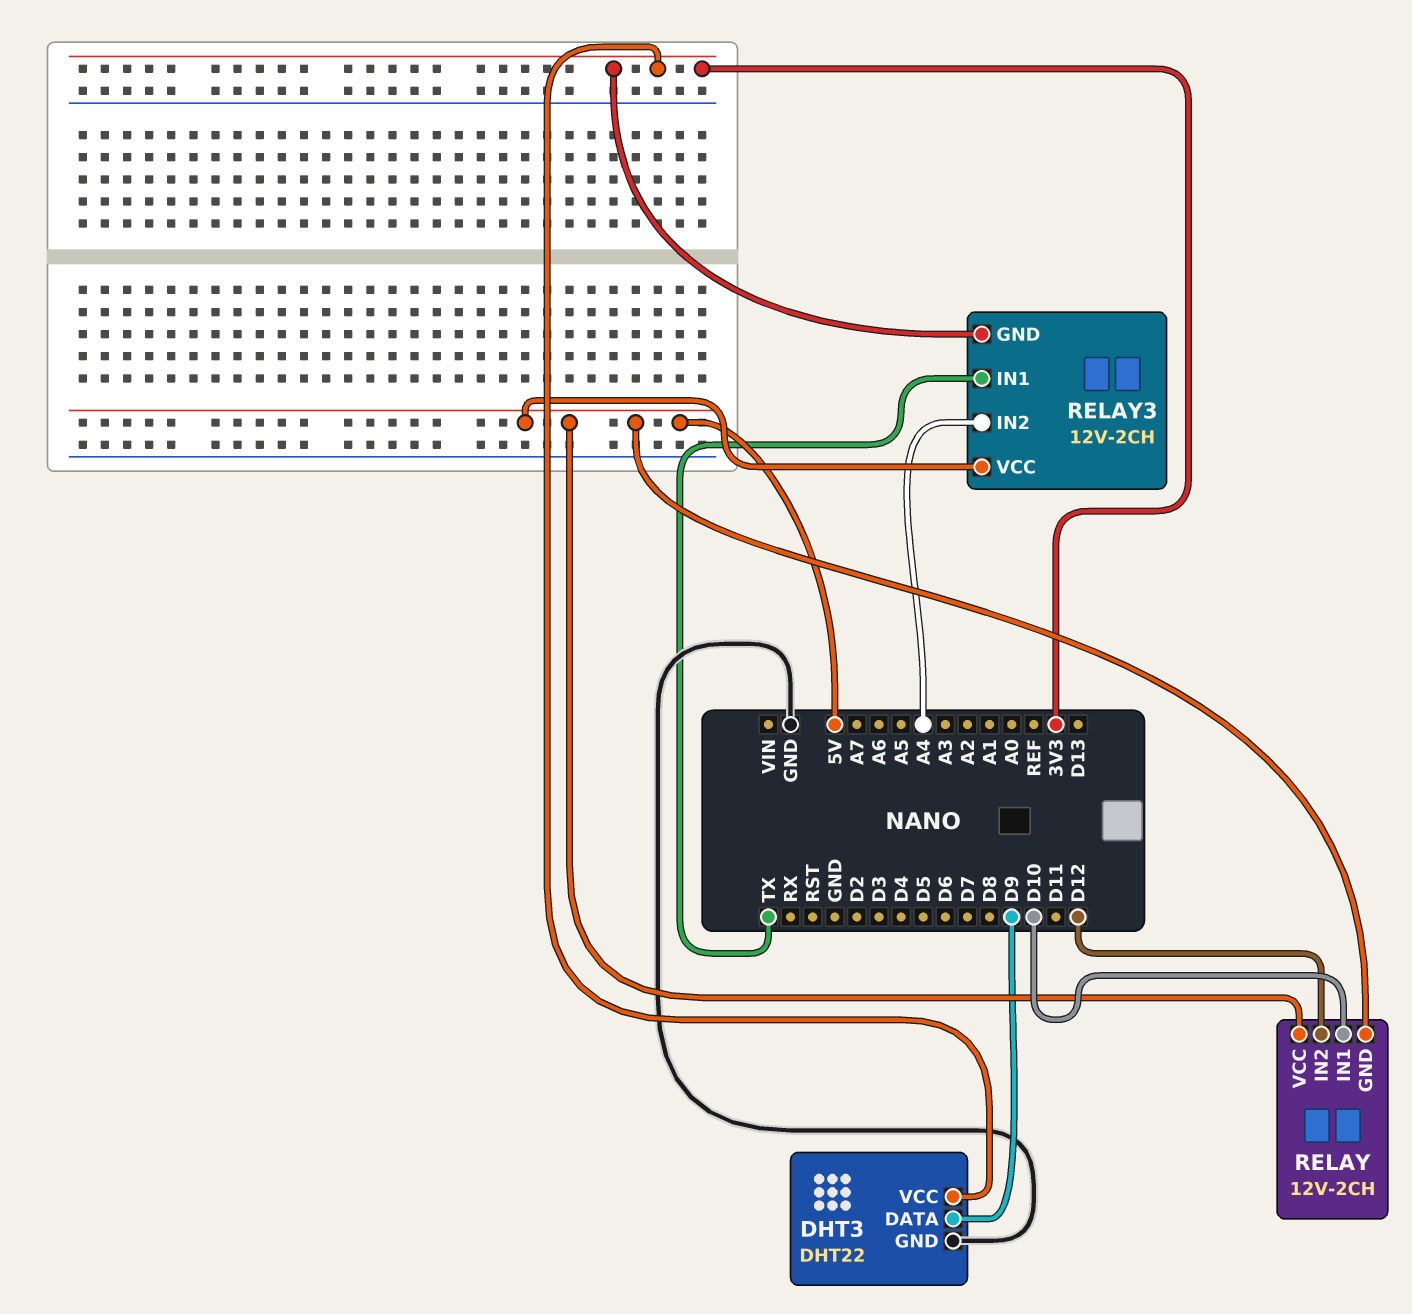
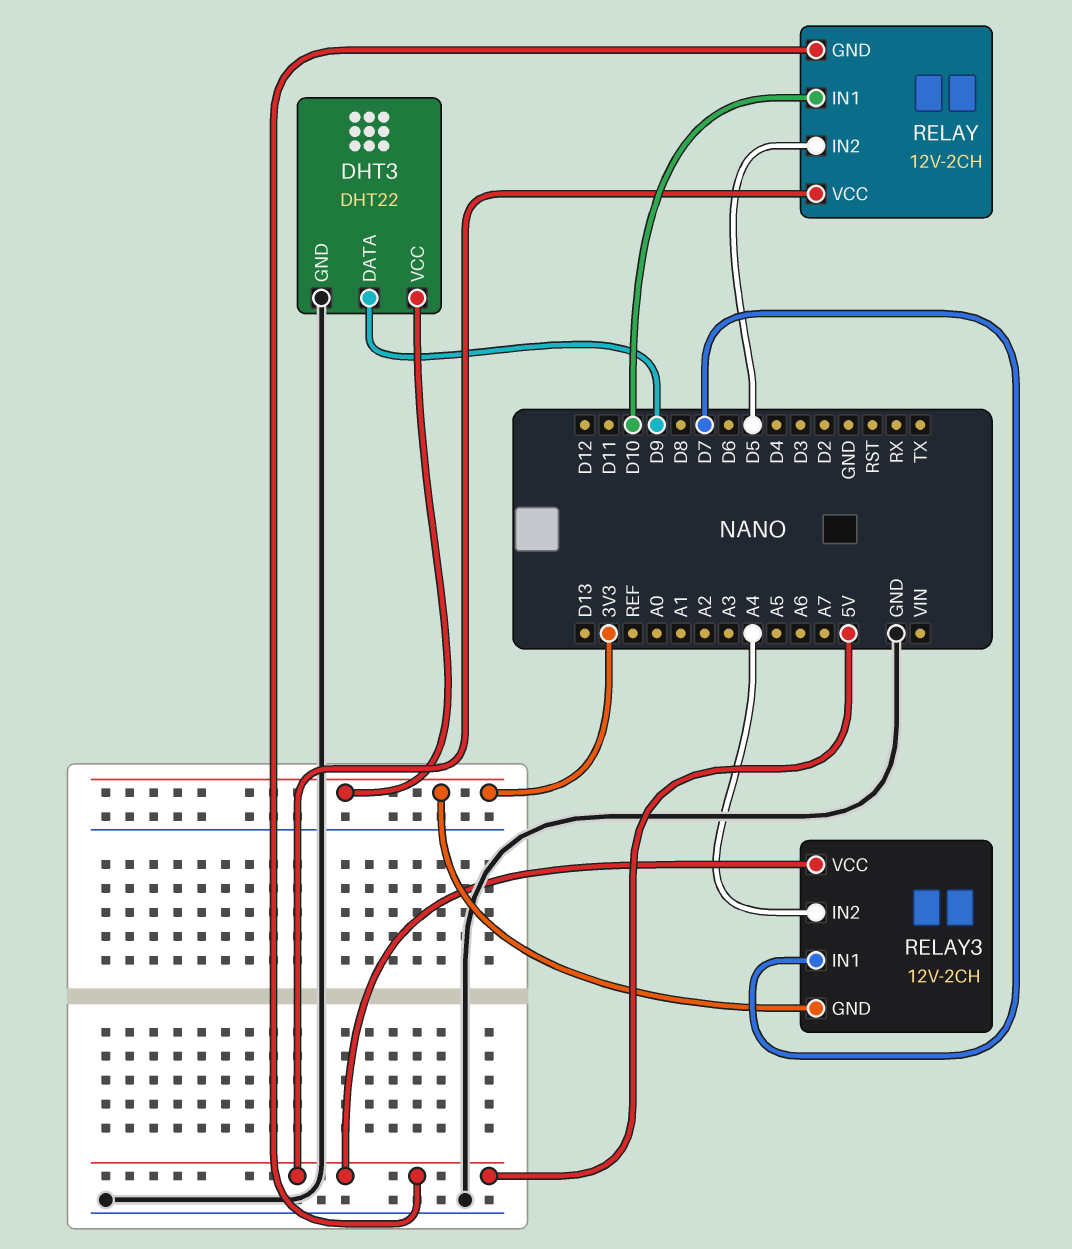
RELAY pin IN2: D12 -> D5
RELAY3 pin IN1: TX -> D7

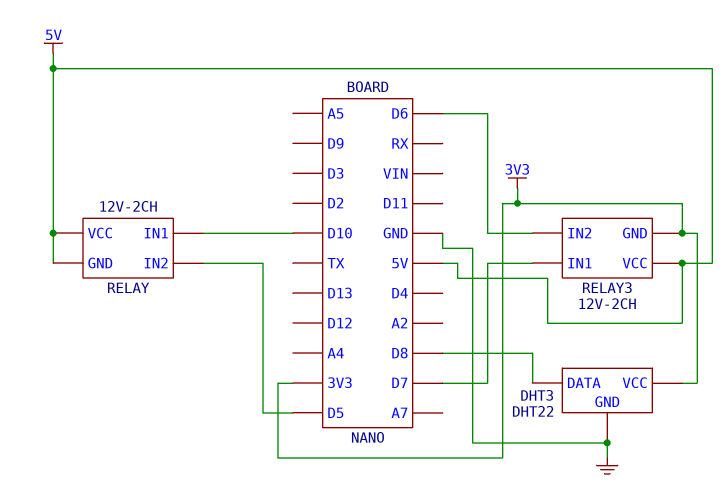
DHT3 pin DATA: D9 -> D8
RELAY3 pin IN2: A4 -> D6

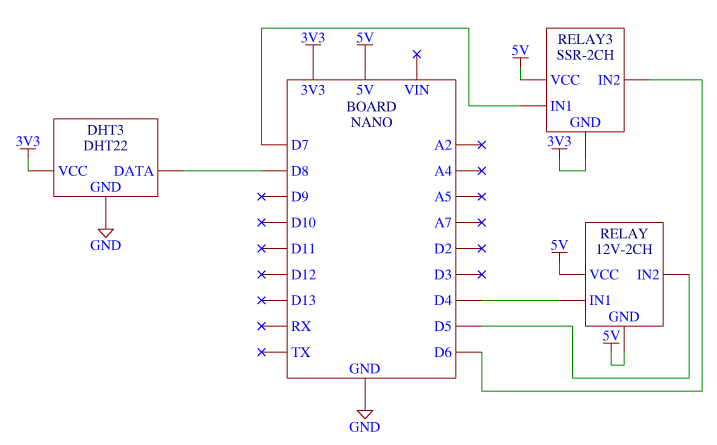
RELAY pin IN1: D10 -> D4
RELAY3: 12V-2CH -> SSR-2CH

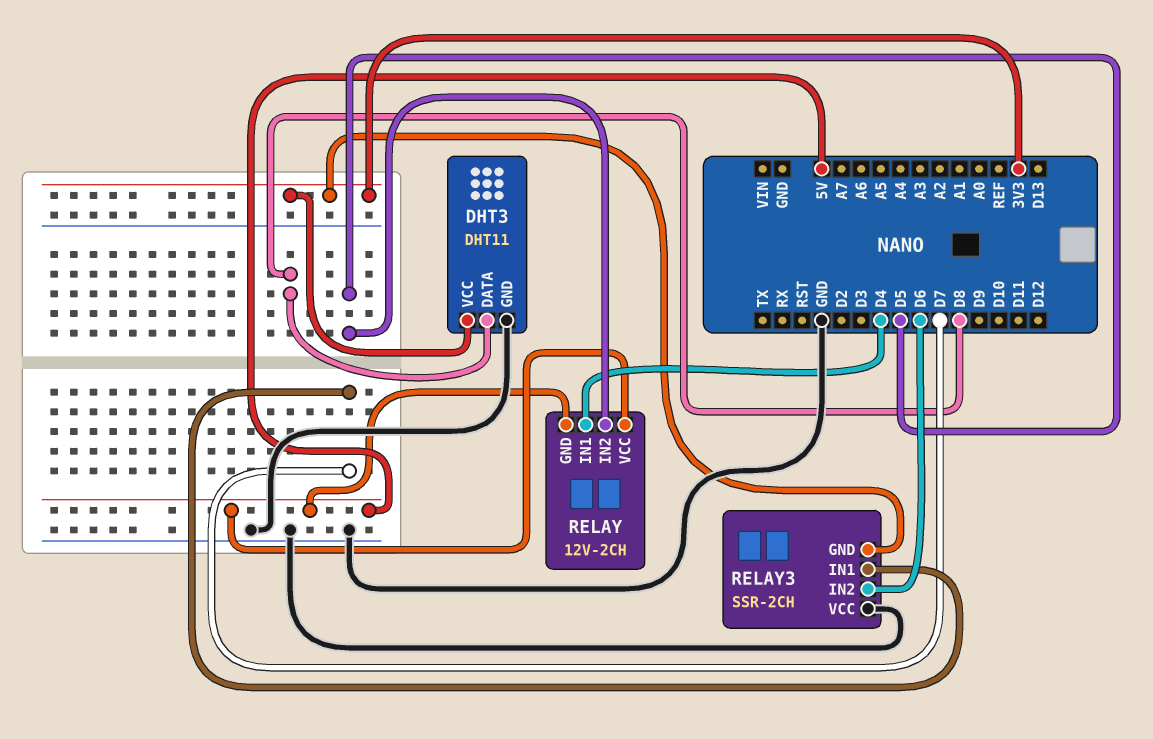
DHT3: DHT22 -> DHT11
RELAY3 pin VCC: 5V -> GND

